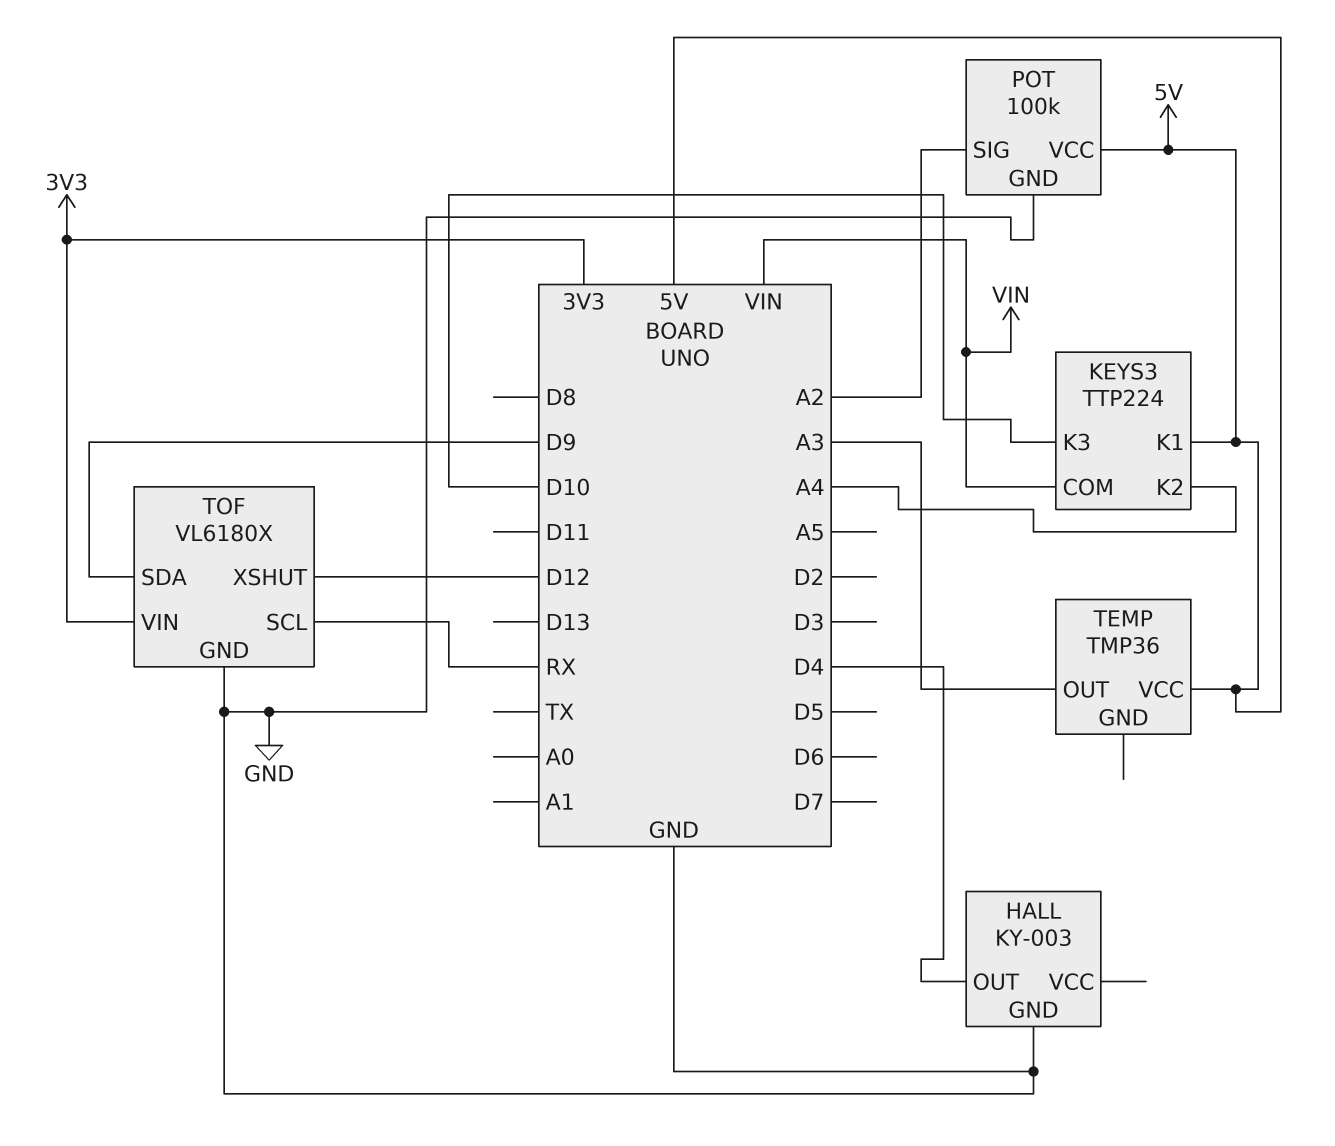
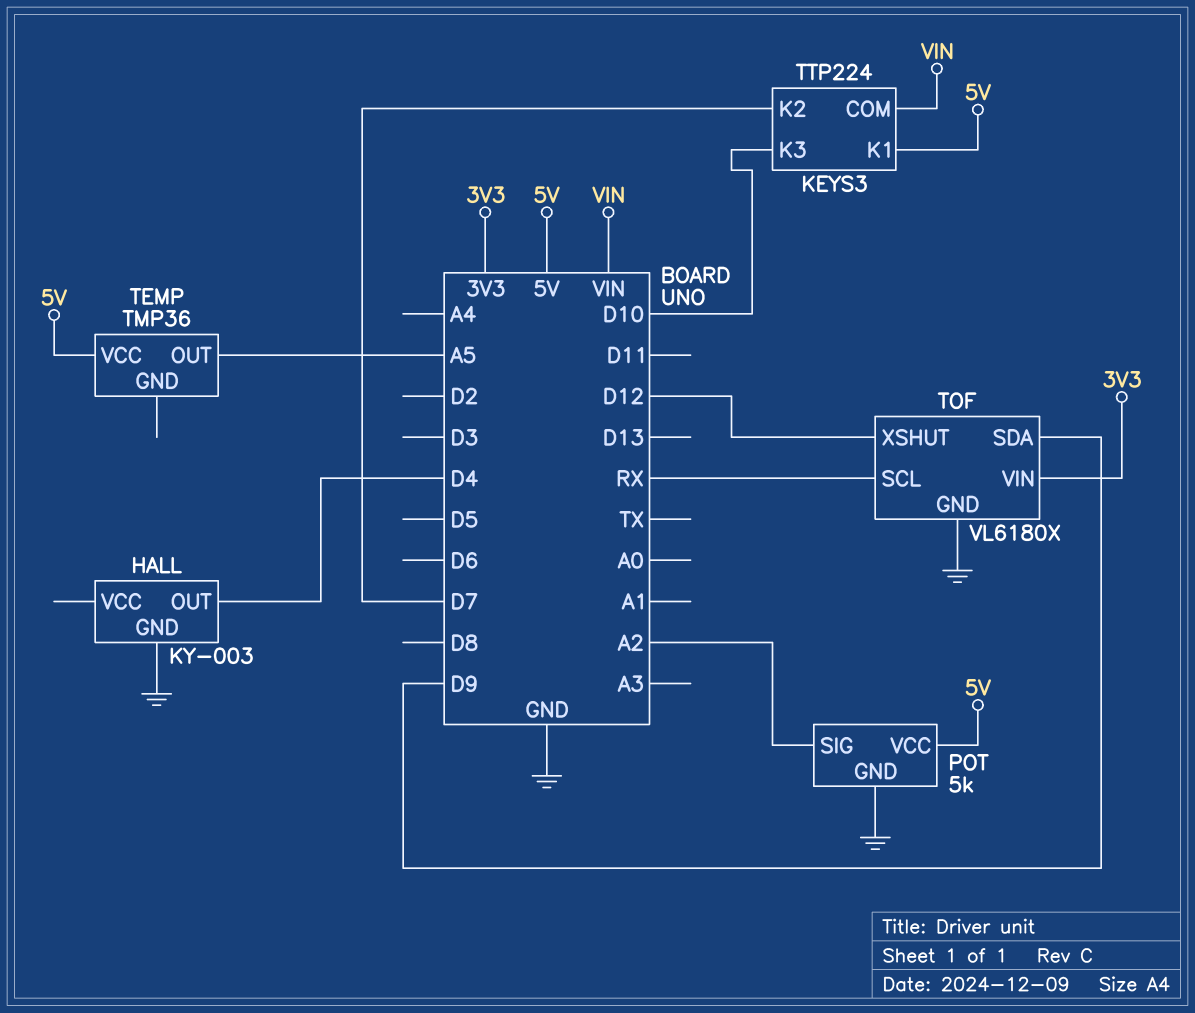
KEYS3 pin K2: A4 -> D7
POT: 100k -> 5k
TEMP pin OUT: A3 -> A5

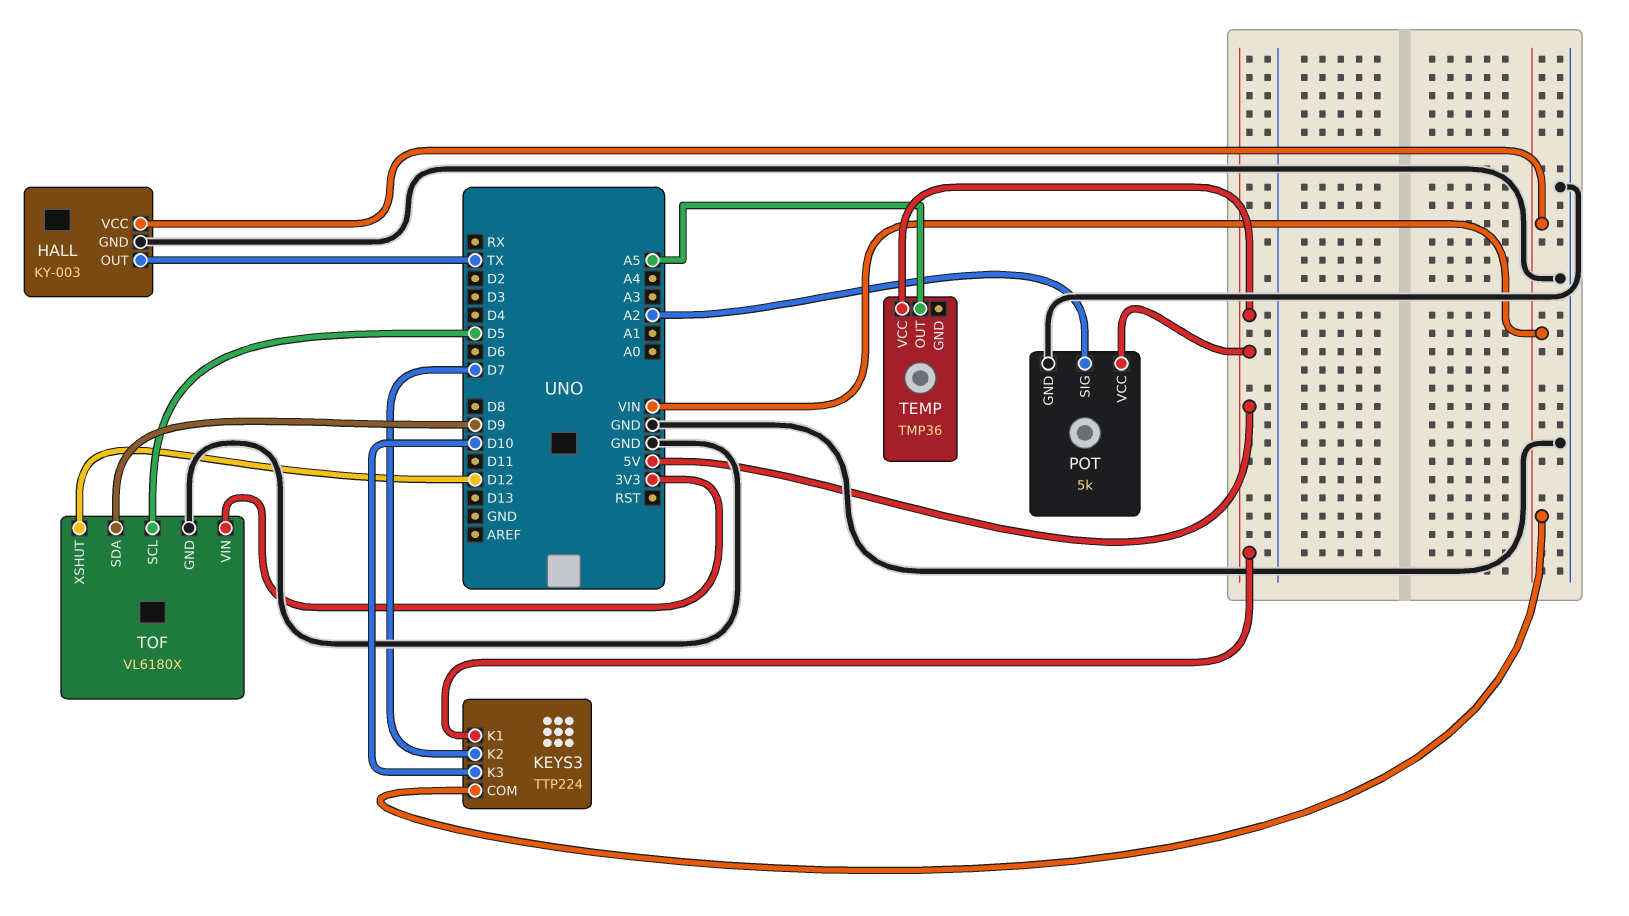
HALL pin OUT: D4 -> TX
HALL pin VCC: none -> VIN
TOF pin SCL: RX -> D5

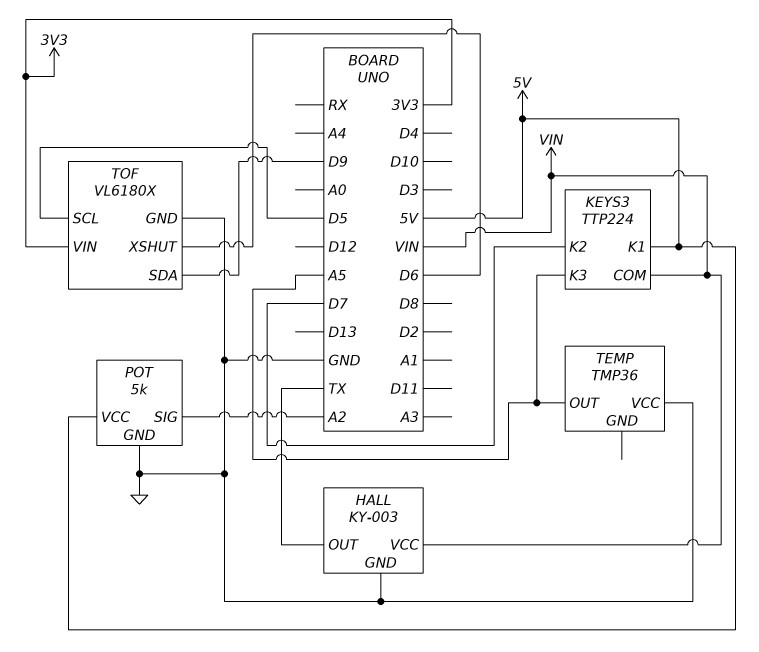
KEYS3 pin K3: D10 -> A5
TEMP pin VCC: 5V -> GND
TOF pin XSHUT: D12 -> D6

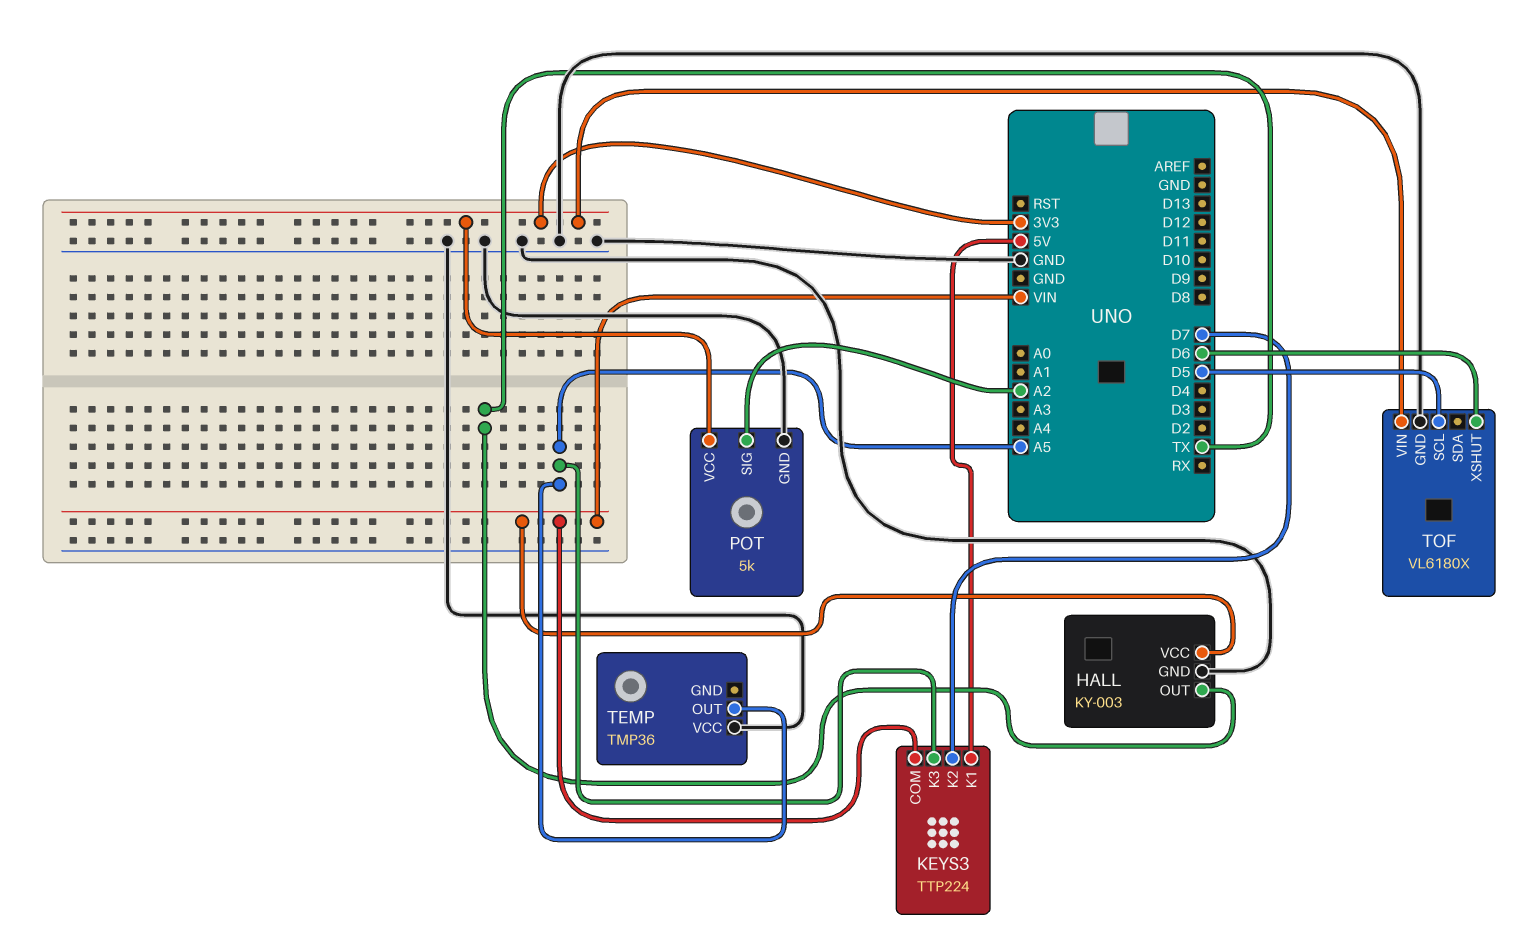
POT pin VCC: 5V -> 3V3
TOF pin SDA: D9 -> none

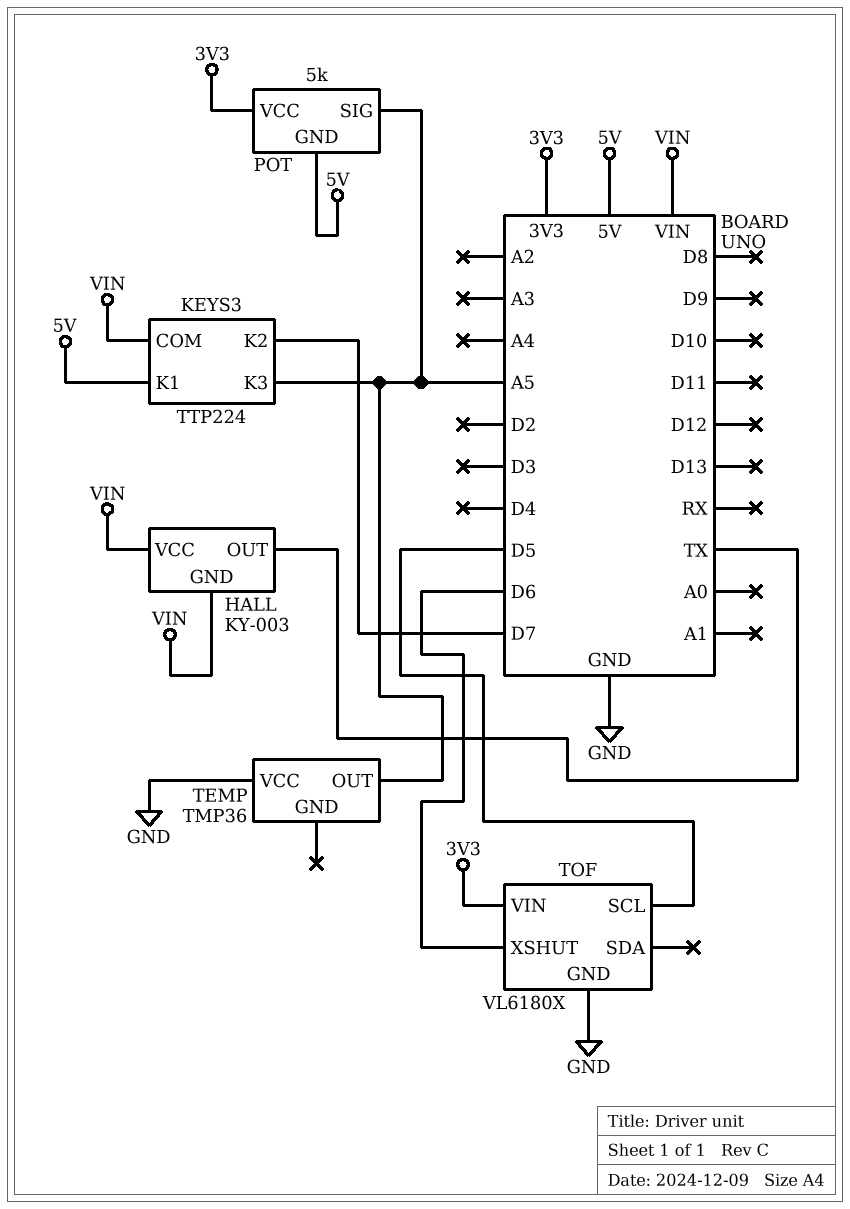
HALL pin GND: GND -> VIN
POT pin GND: GND -> 5V
POT pin SIG: A2 -> A5

